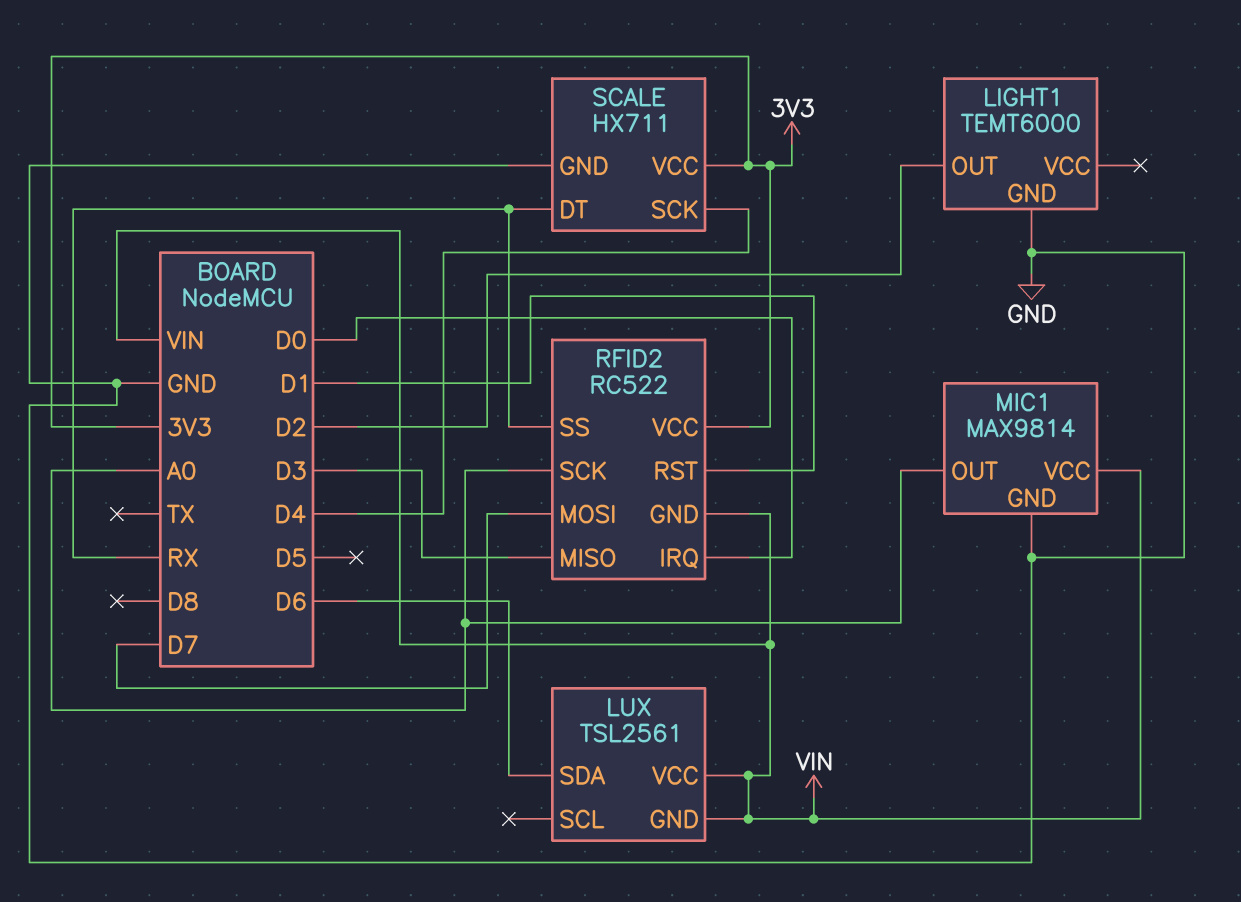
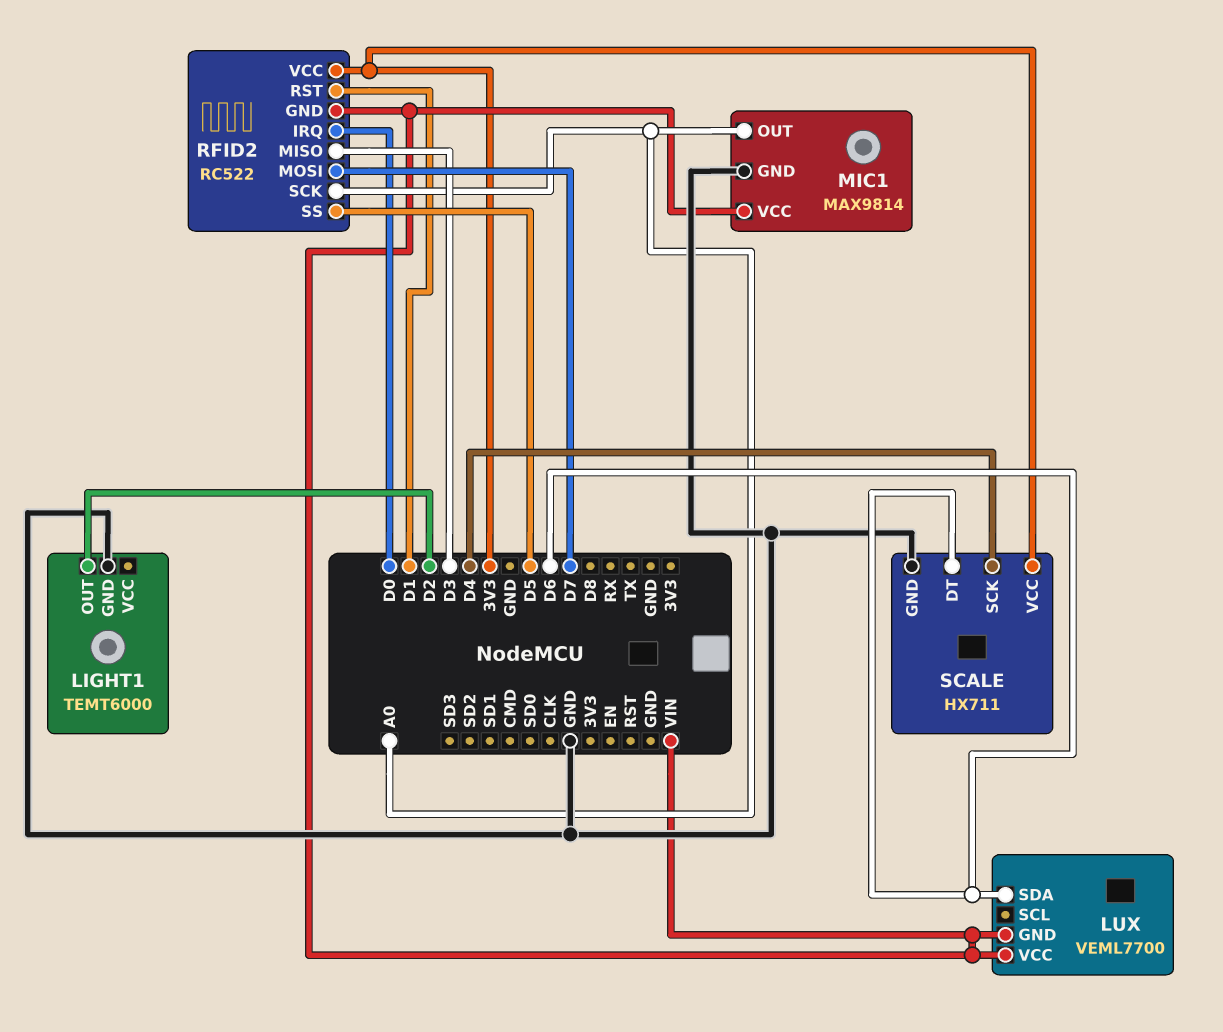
LUX: TSL2561 -> VEML7700
RFID2 pin SS: RX -> D5
SCALE pin DT: RX -> D6

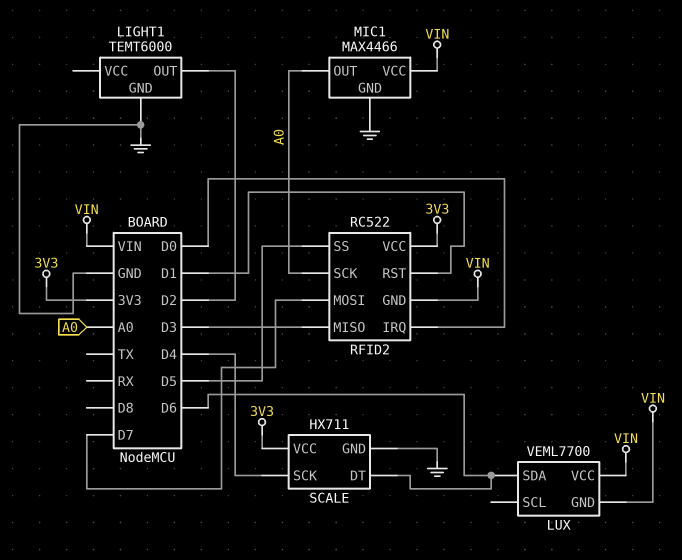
MIC1: MAX9814 -> MAX4466

